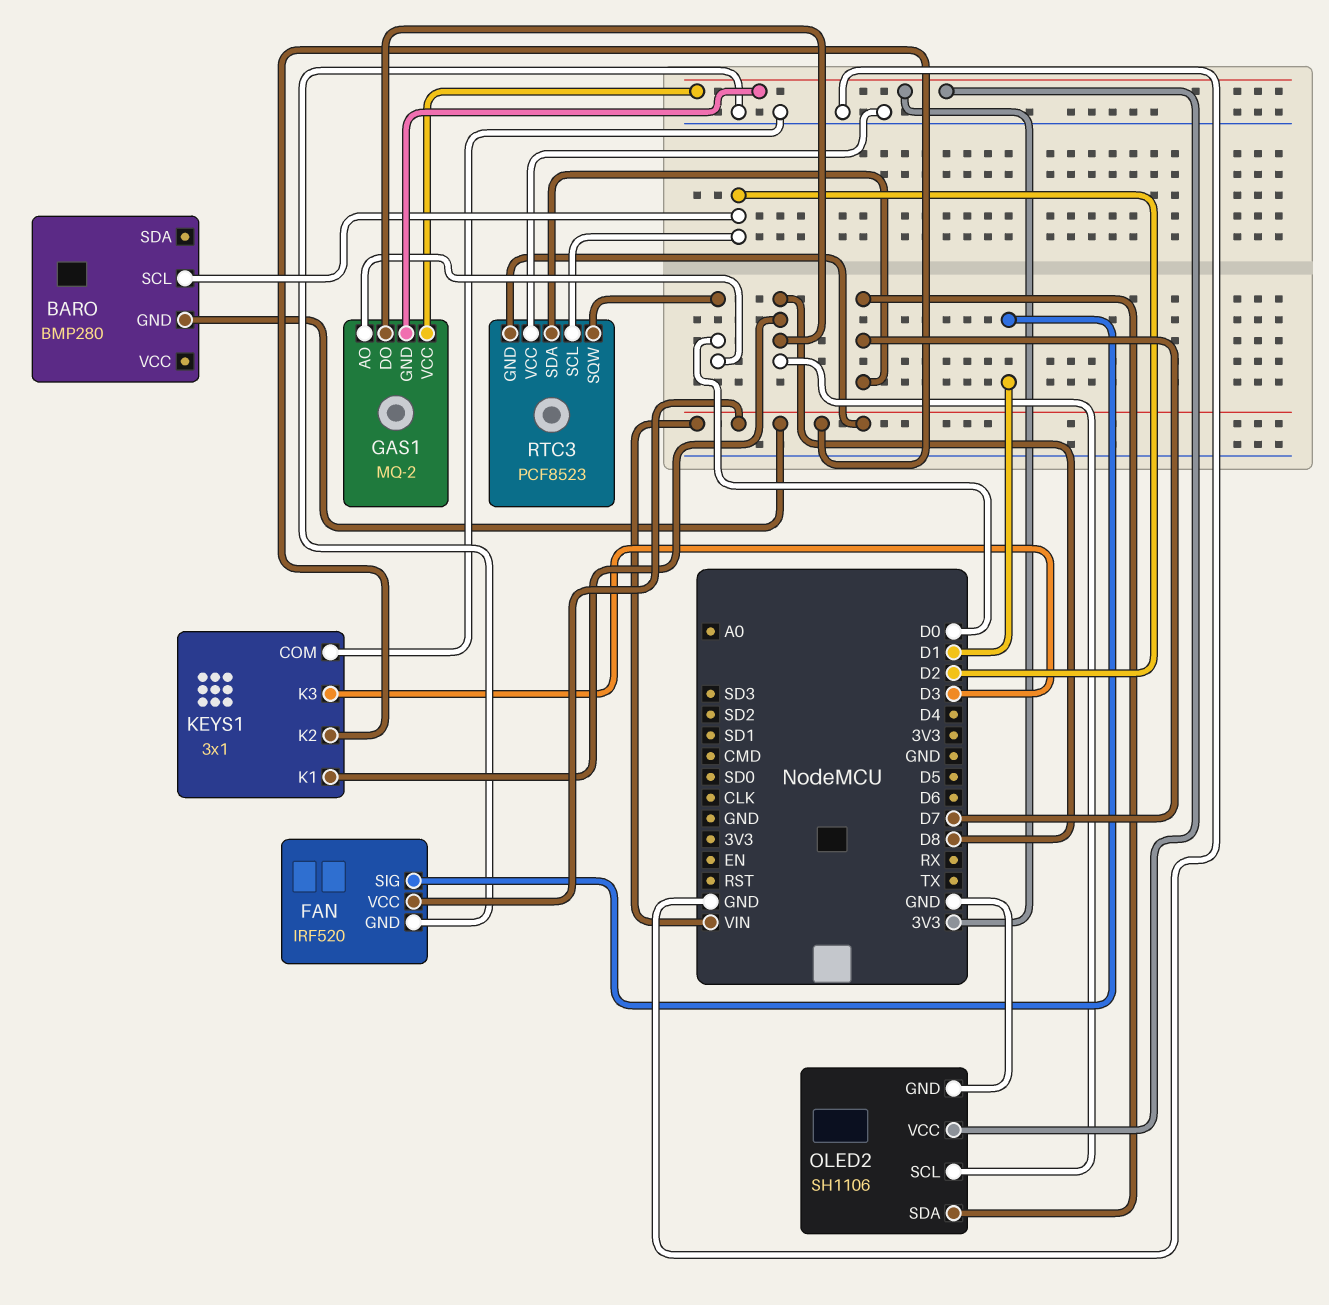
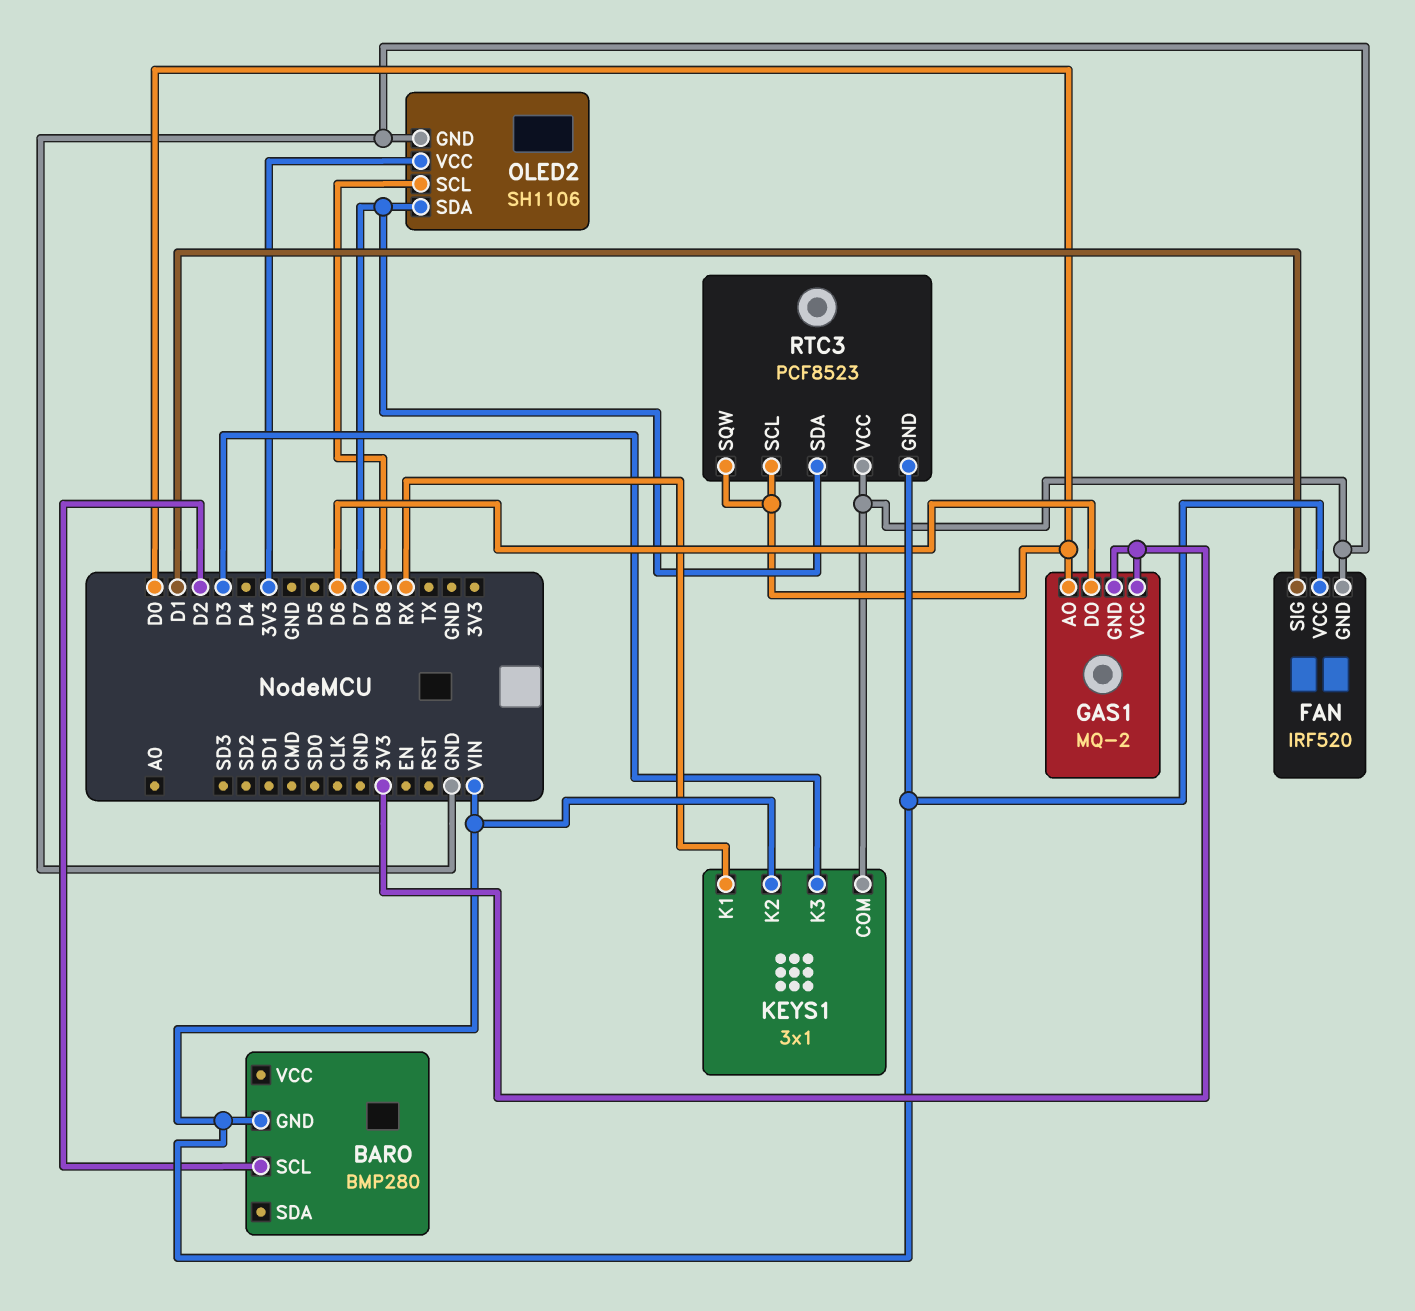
GAS1 pin DO: D8 -> D6
KEYS1 pin K1: D8 -> RX
RTC3 pin SCL: D2 -> D0

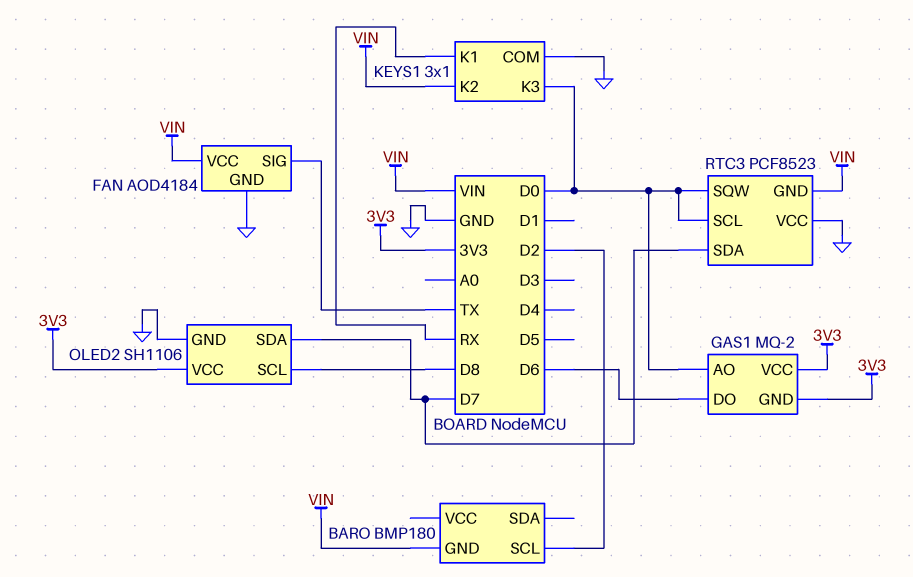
BARO: BMP280 -> BMP180
FAN: IRF520 -> AOD4184
FAN pin SIG: D1 -> TX
KEYS1 pin K3: D3 -> D0

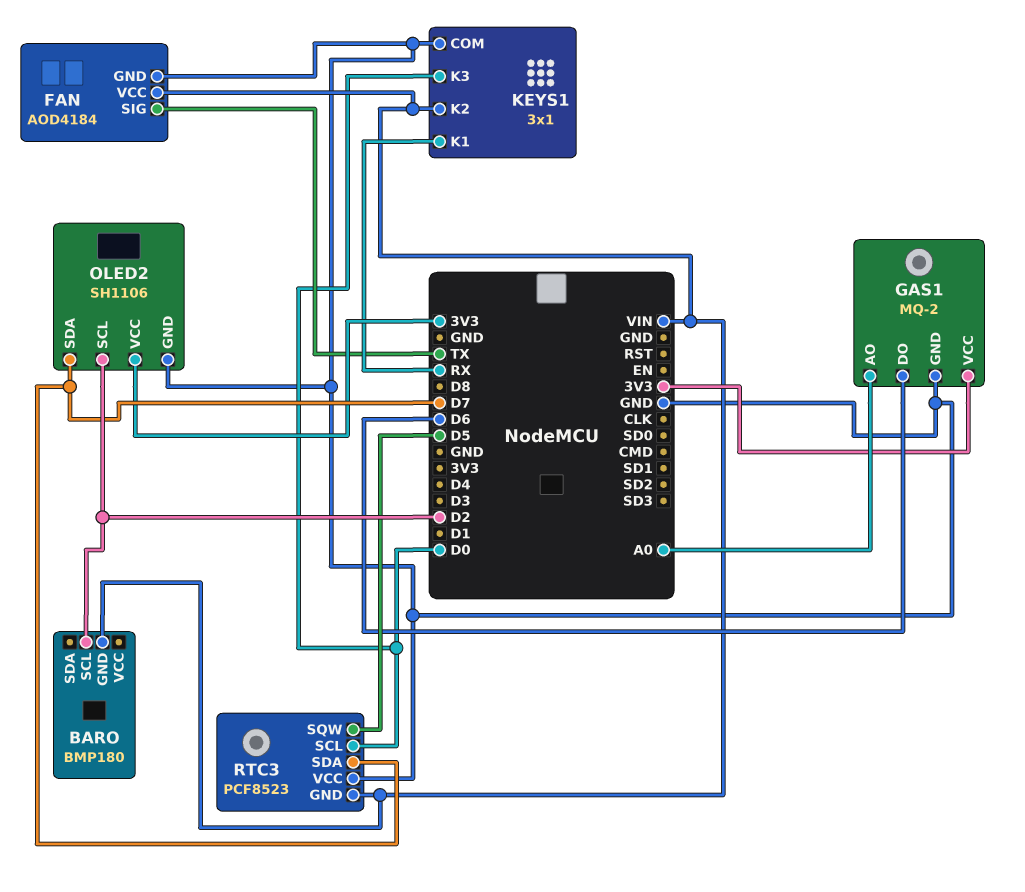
GAS1 pin AO: D0 -> A0
GAS1 pin GND: 3V3 -> GND
OLED2 pin SCL: D8 -> D2
RTC3 pin SQW: D0 -> D5

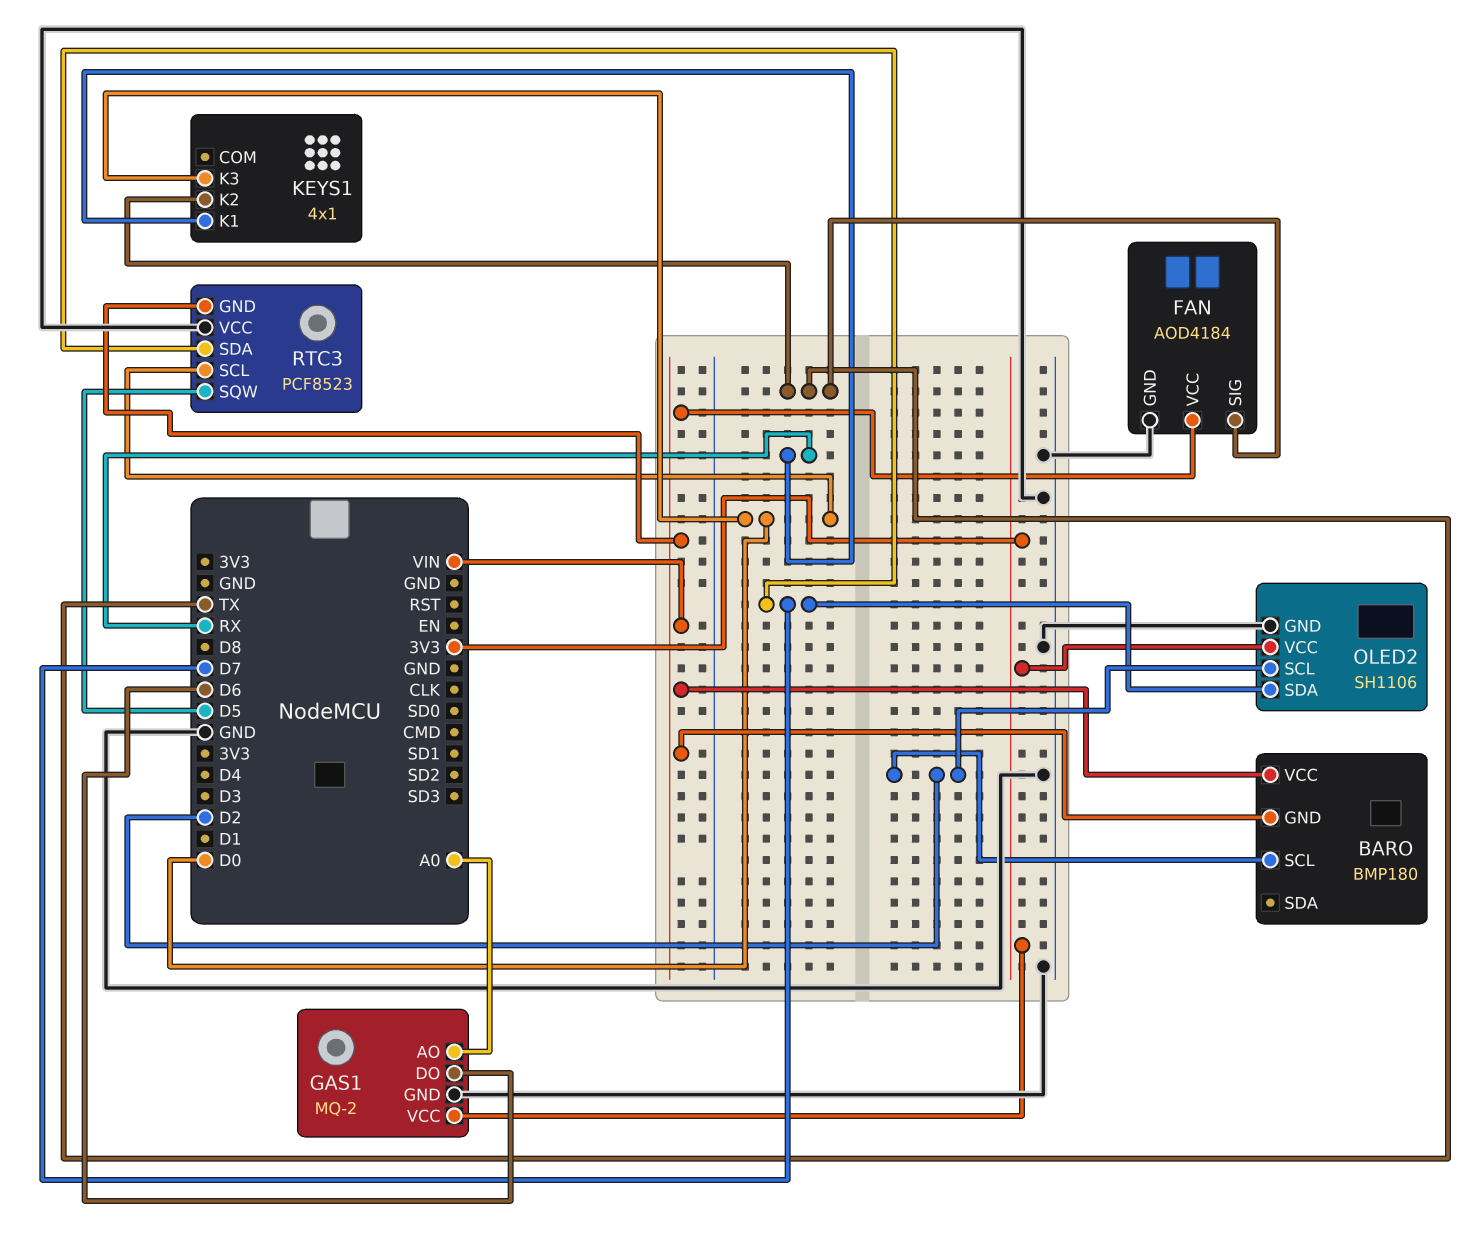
BARO pin VCC: none -> VIN
KEYS1: 3x1 -> 4x1
KEYS1 pin COM: GND -> none
KEYS1 pin K2: VIN -> TX

